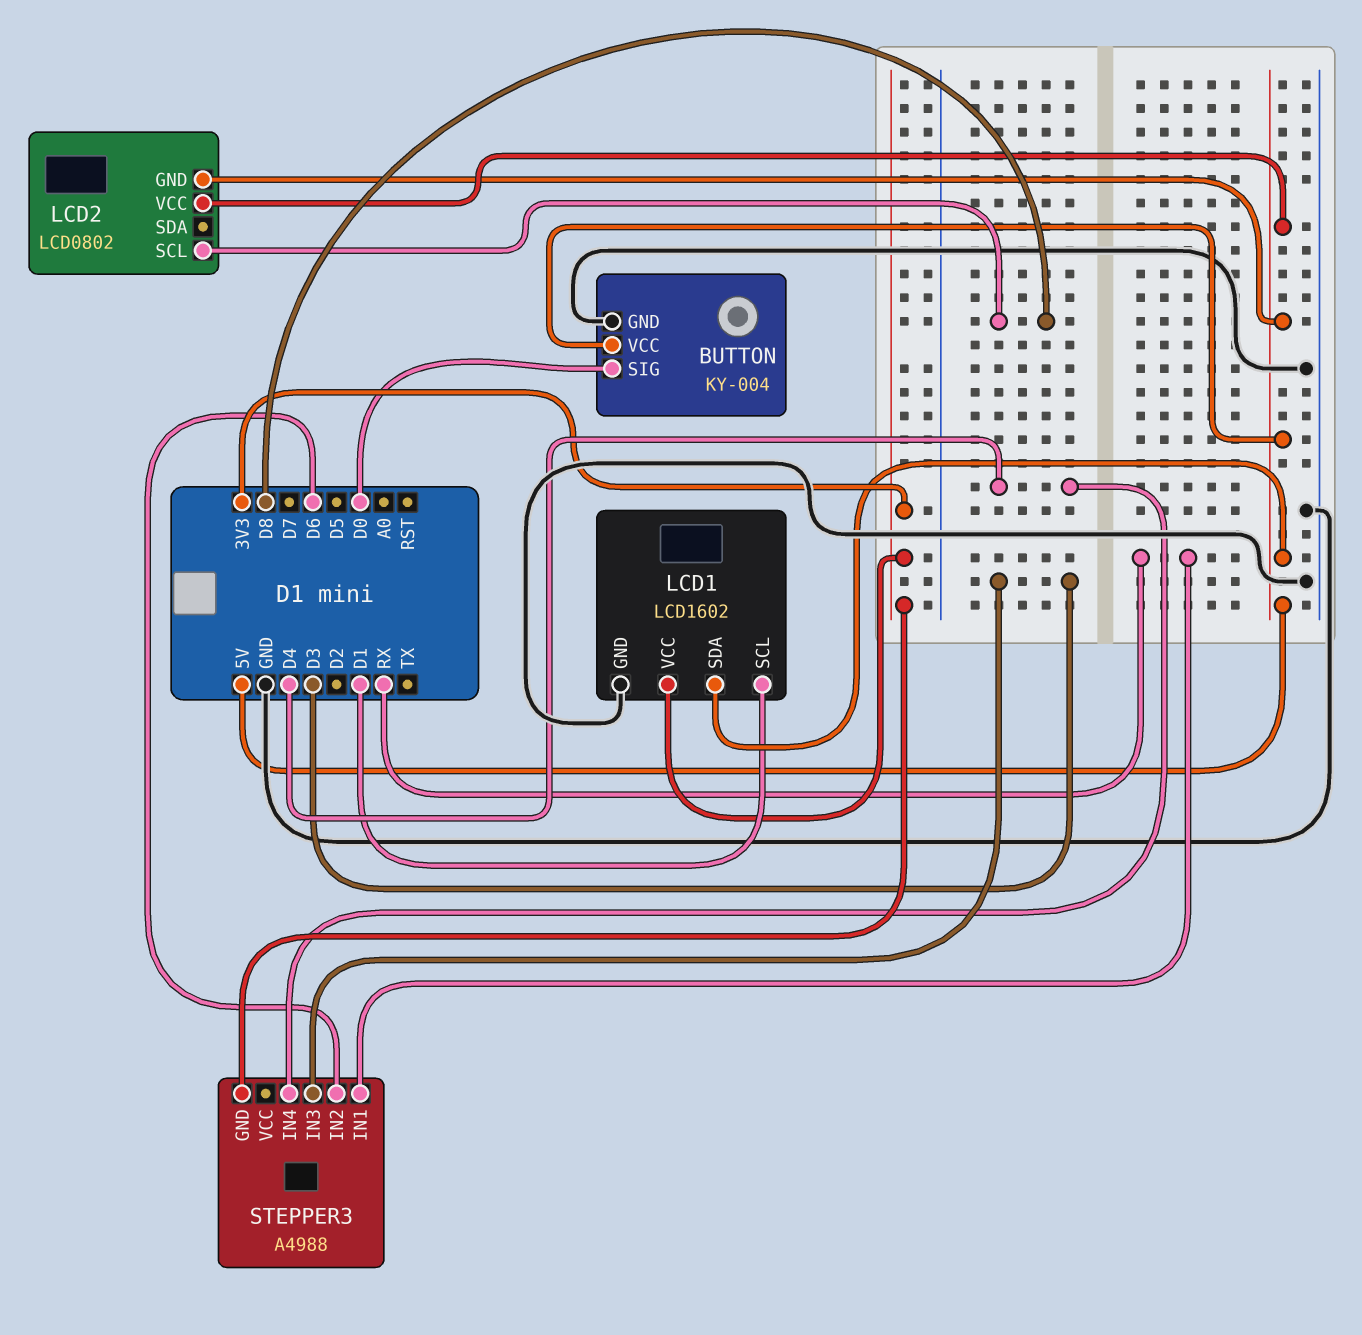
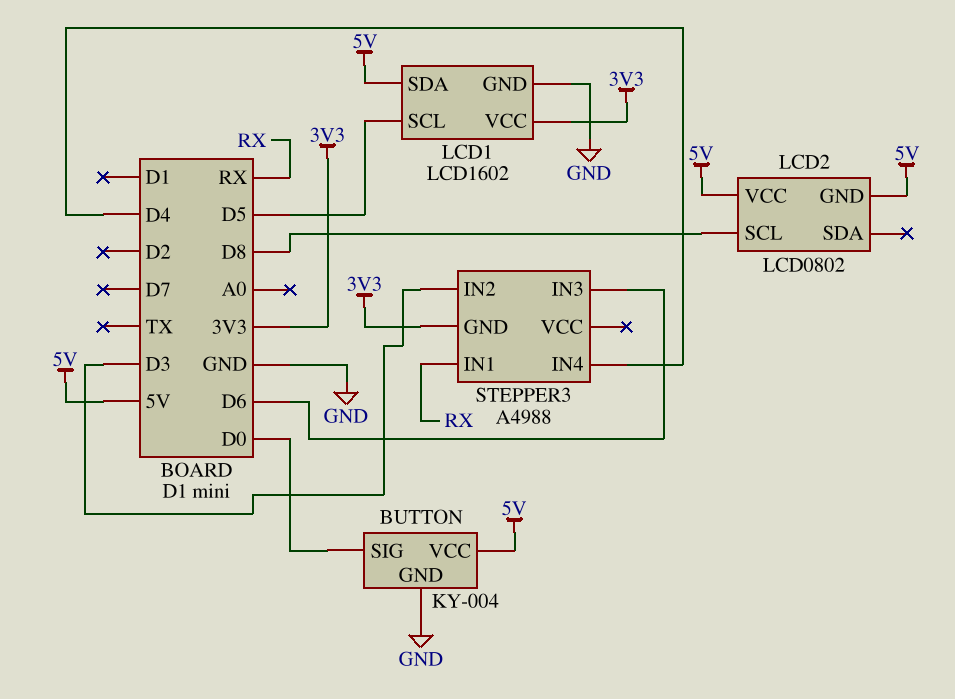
LCD1 pin SCL: D1 -> D5
STEPPER3 pin IN2: D6 -> D3
STEPPER3 pin IN3: D3 -> D6

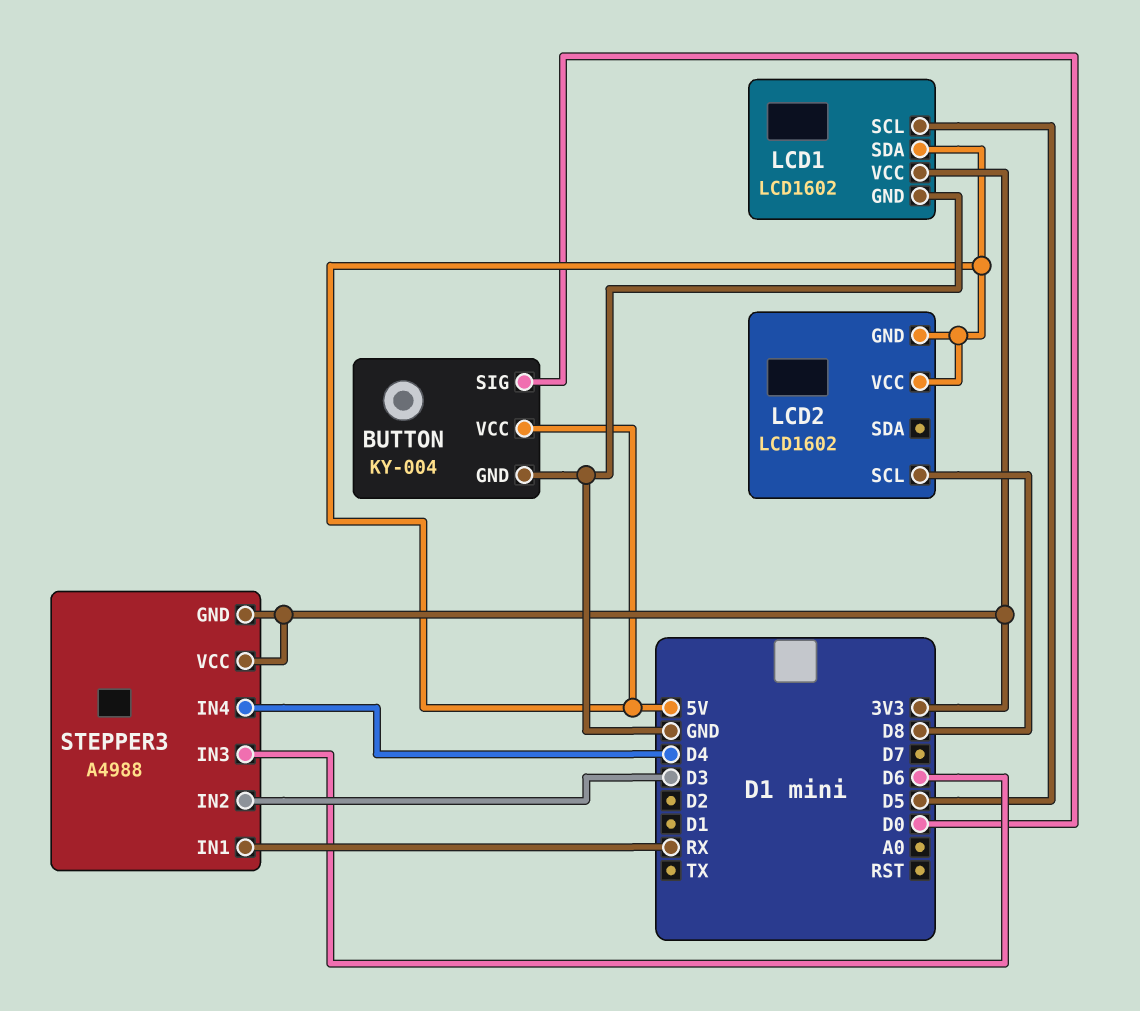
LCD2: LCD0802 -> LCD1602
STEPPER3 pin VCC: none -> 3V3

